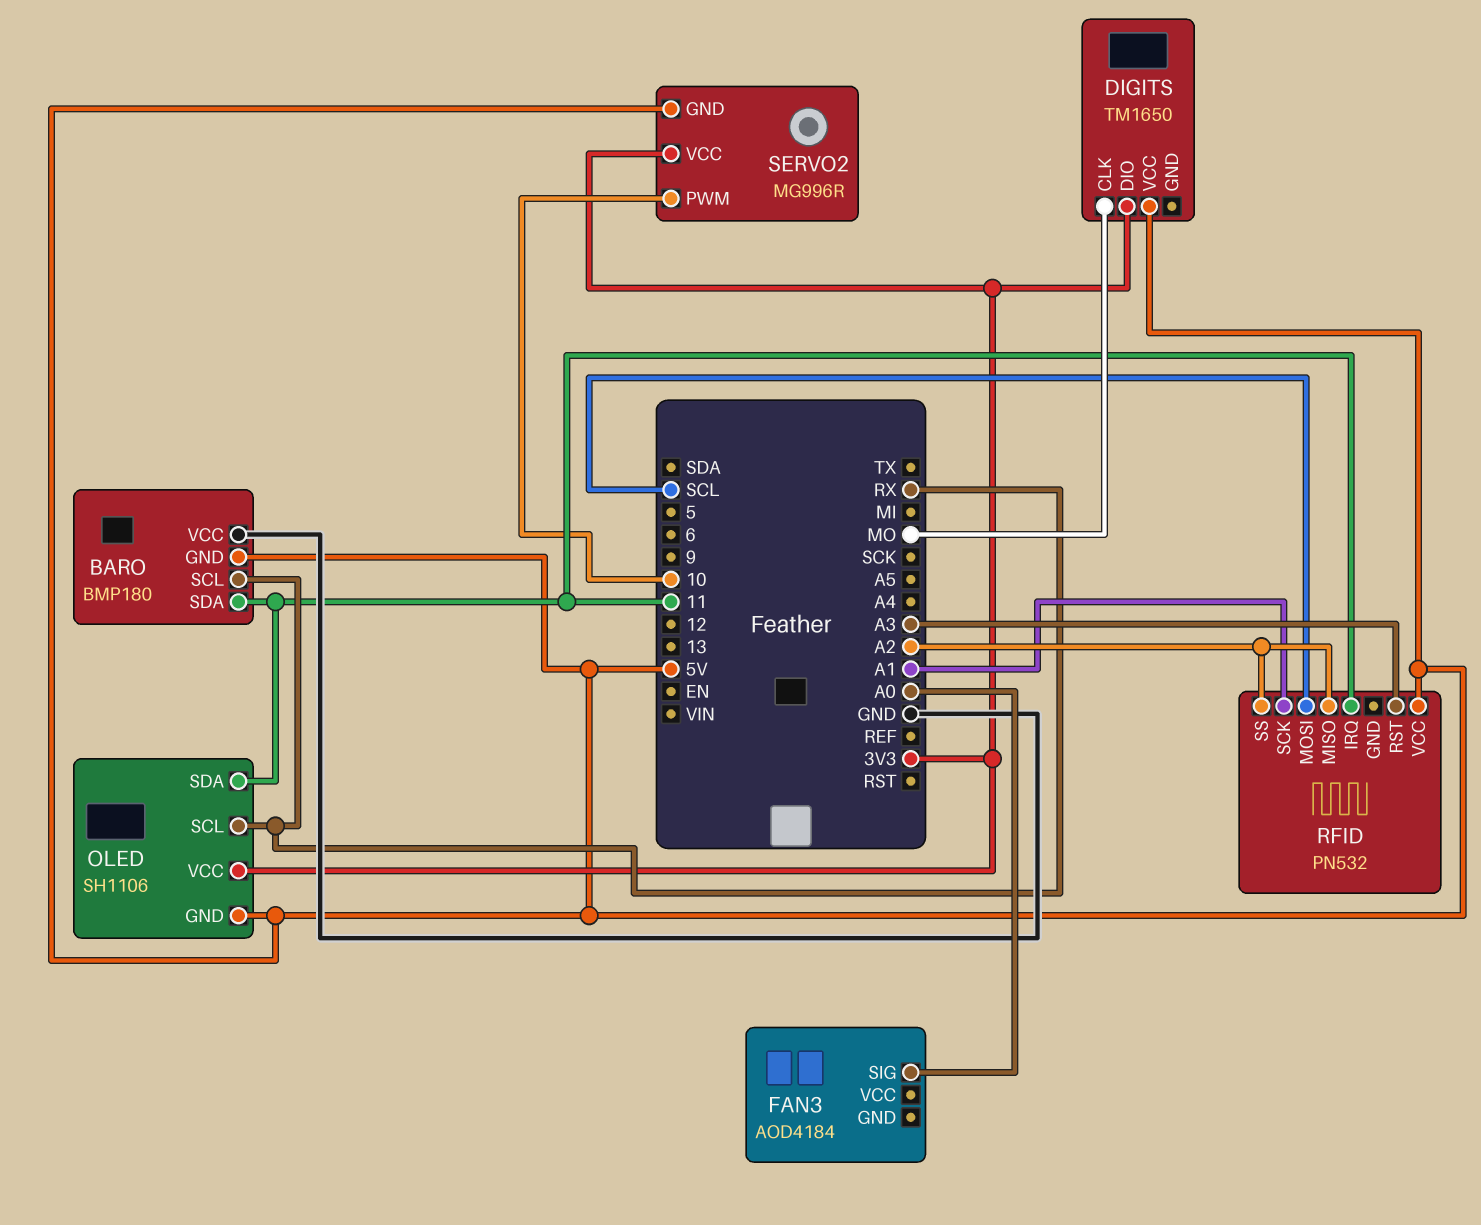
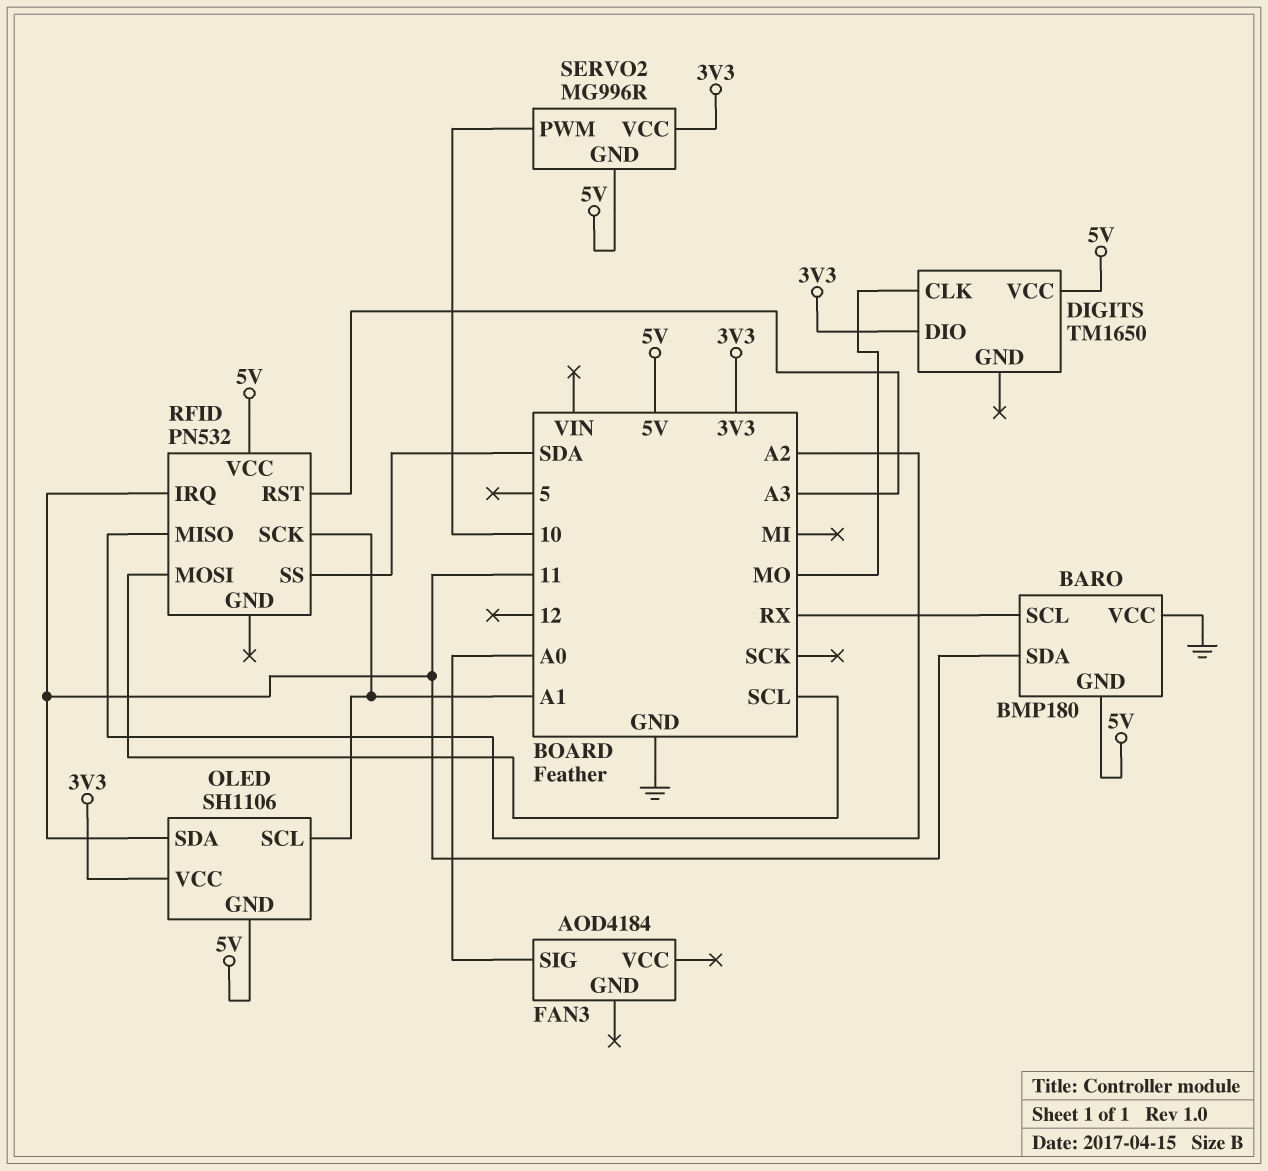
OLED pin SCL: RX -> A1
RFID pin SS: A2 -> SDA

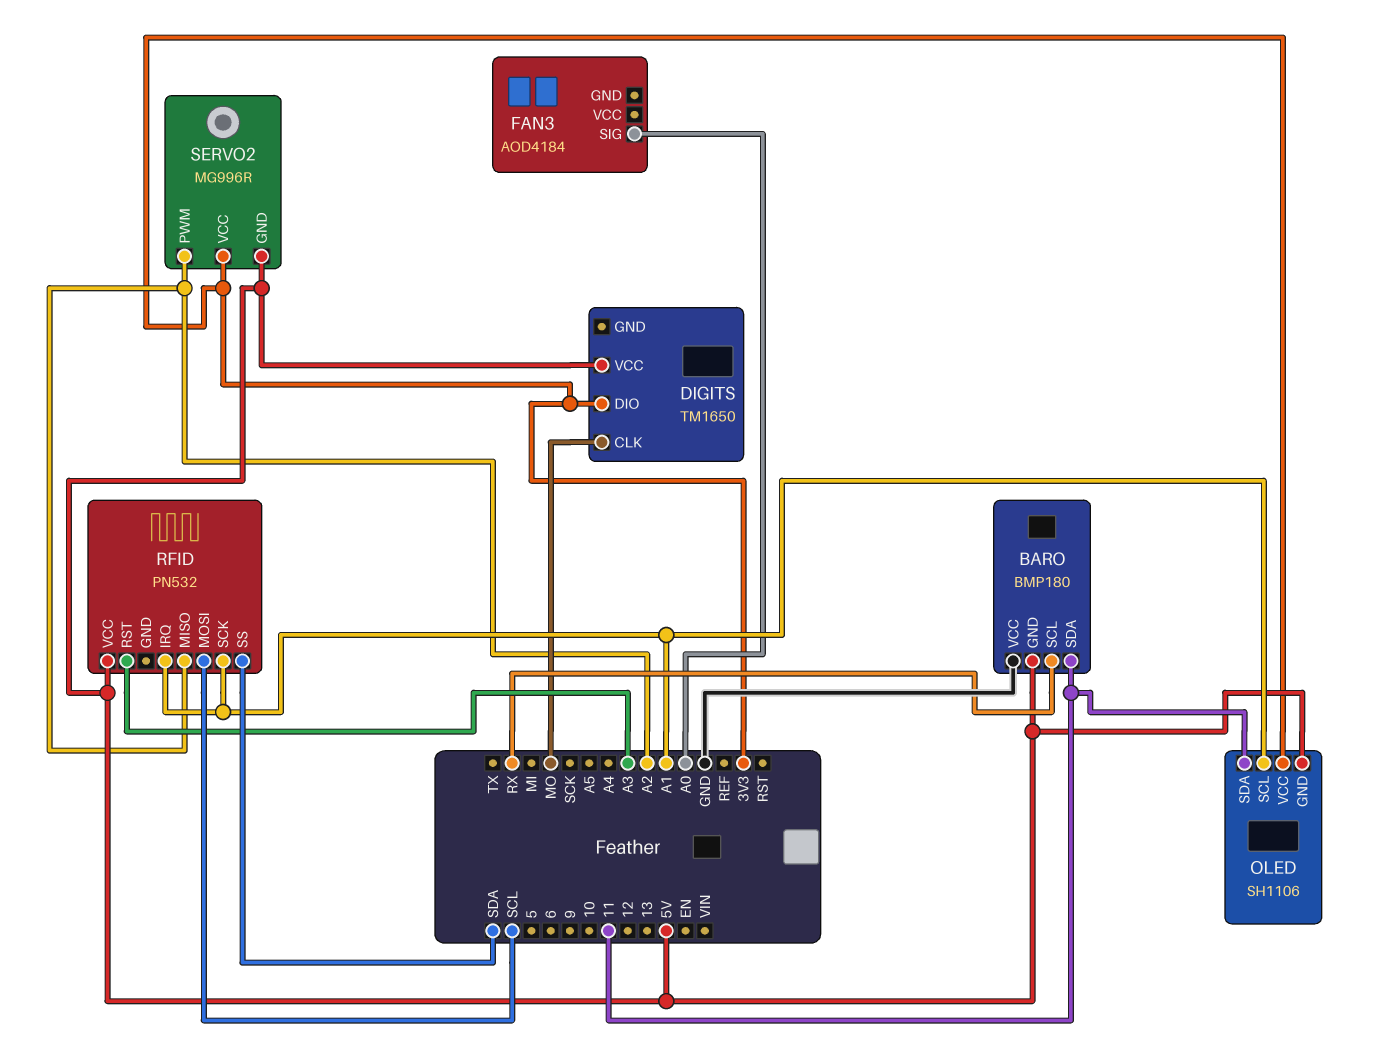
RFID pin IRQ: 11 -> A1
SERVO2 pin PWM: 10 -> A2

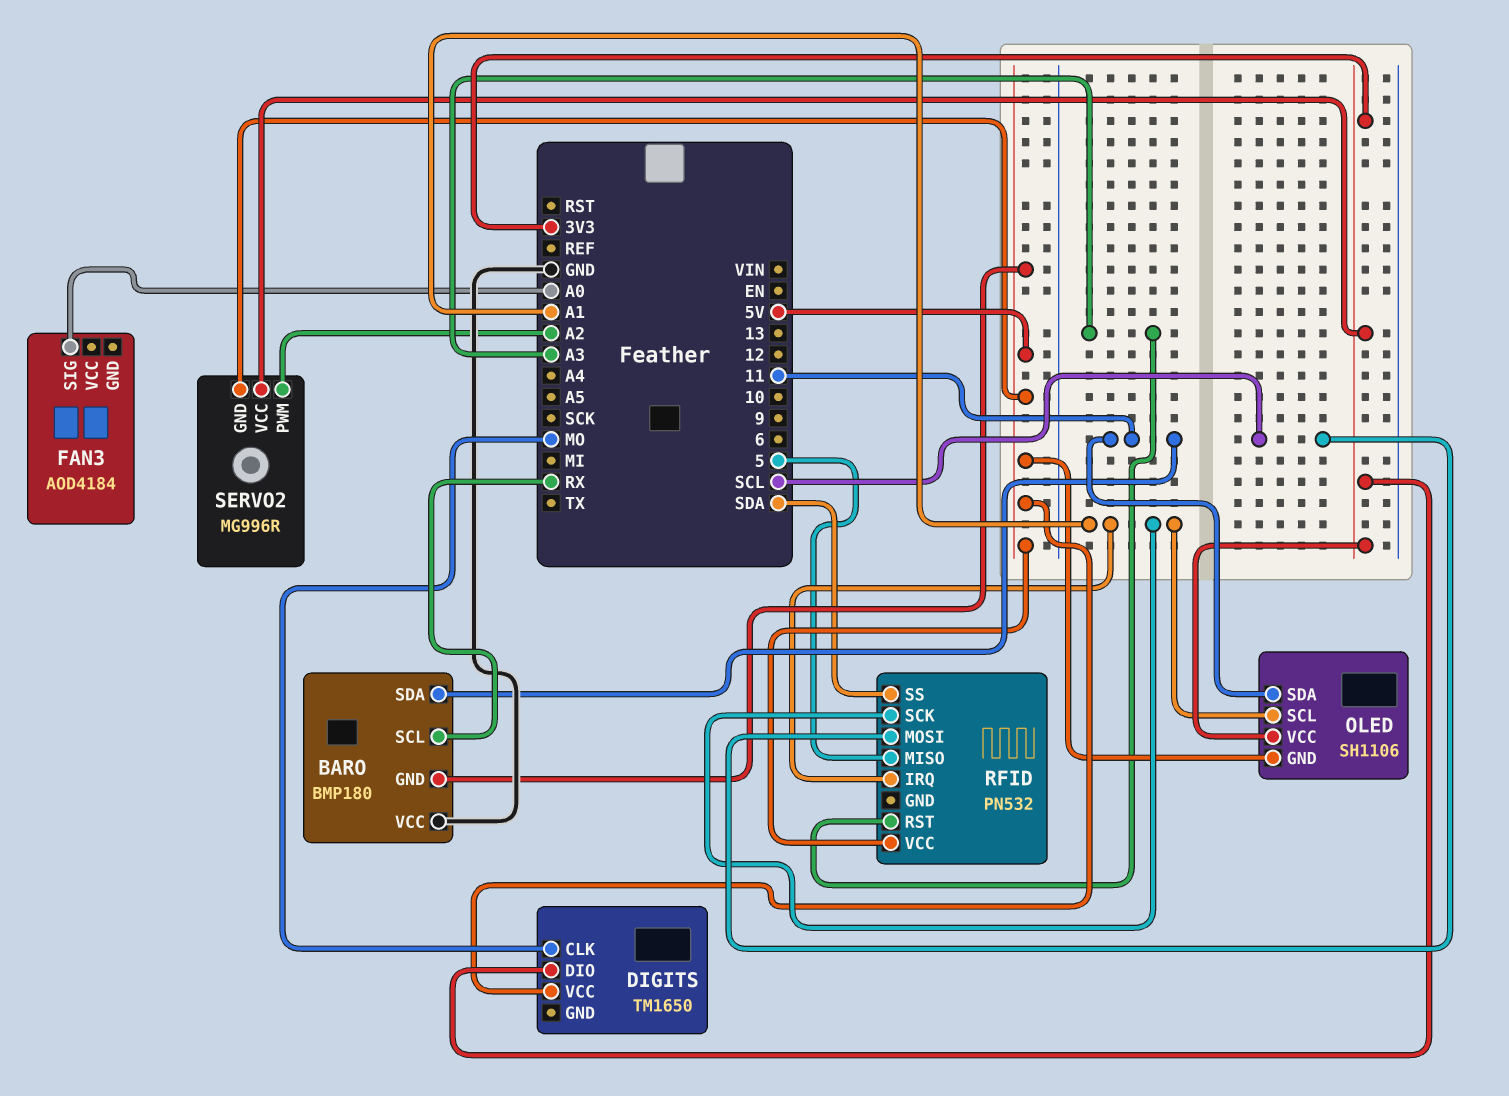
RFID pin MISO: A2 -> 5

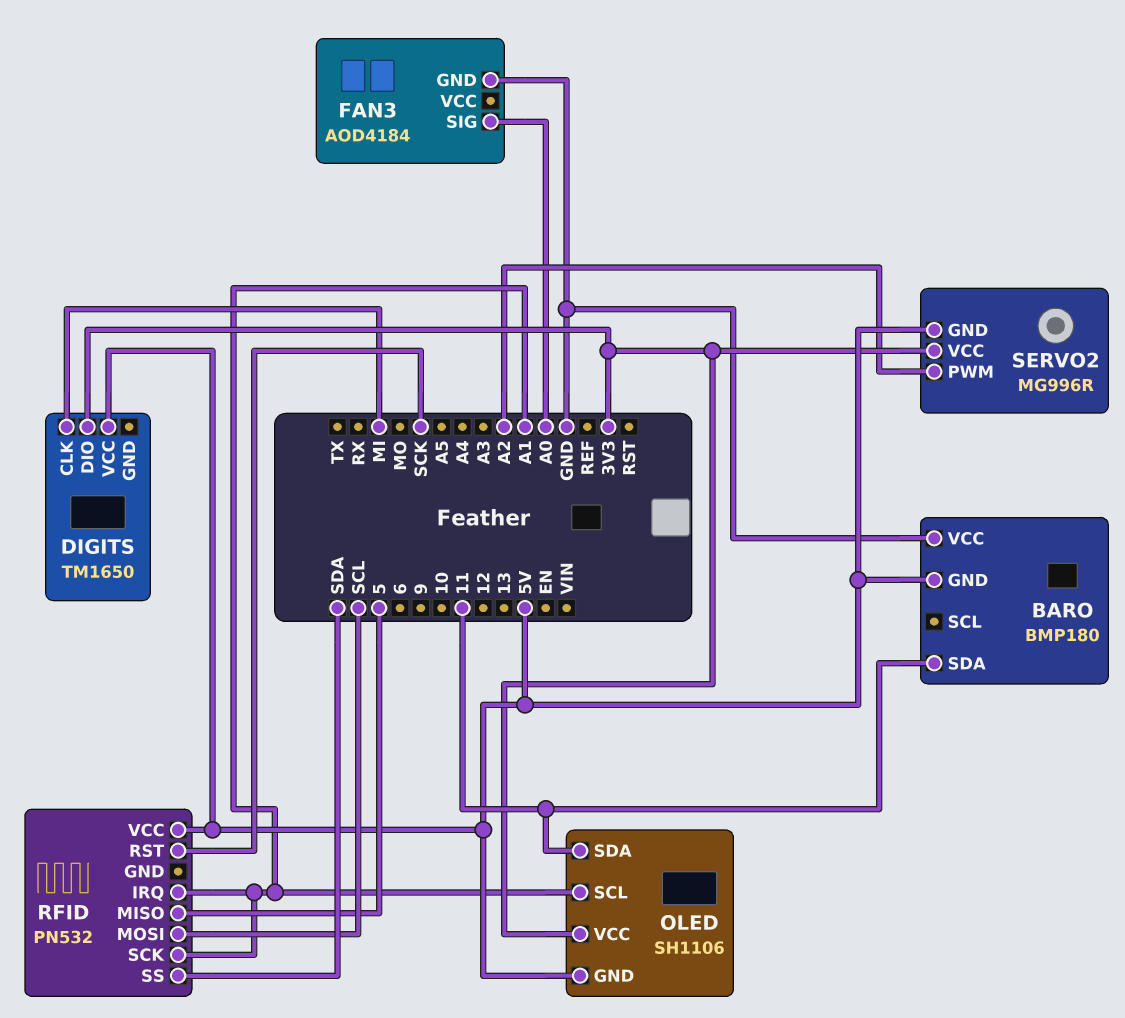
BARO pin SCL: RX -> none
DIGITS pin CLK: MO -> MI
FAN3 pin GND: none -> GND
RFID pin RST: A3 -> SCK

